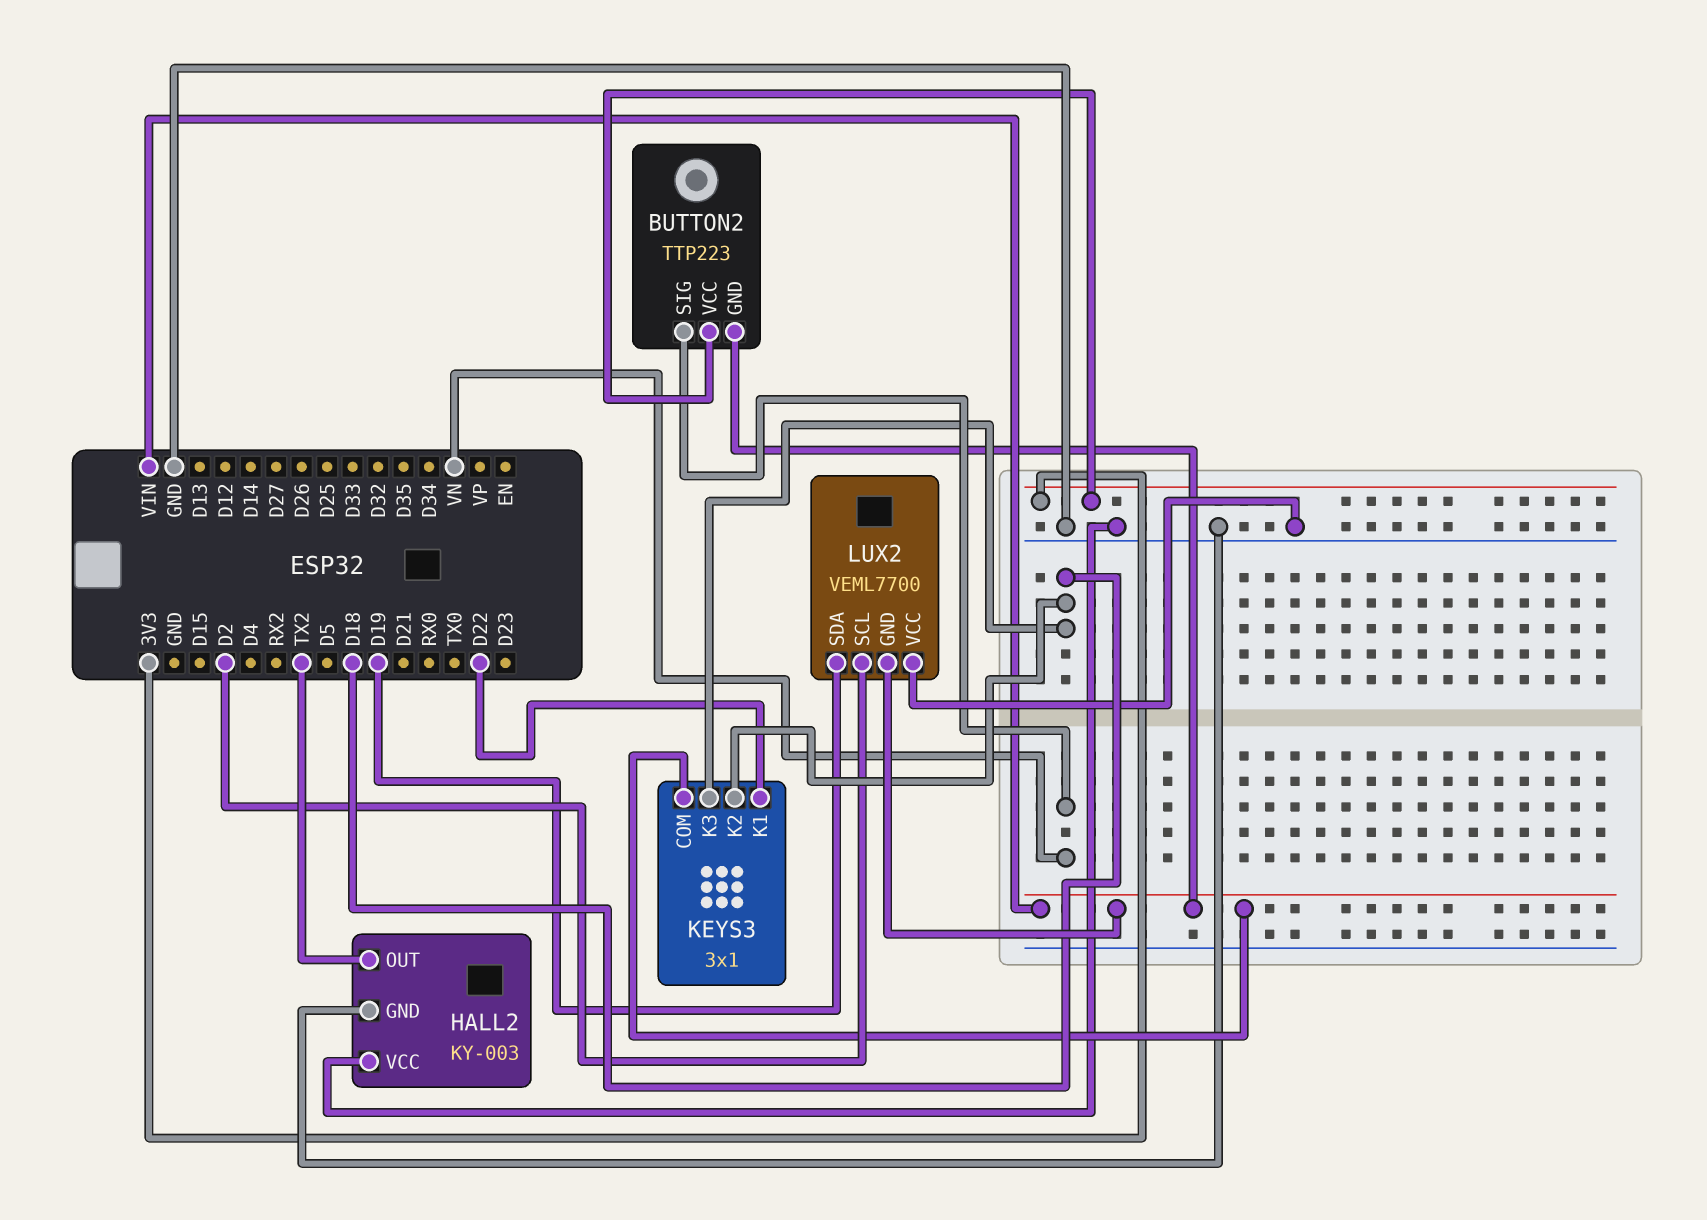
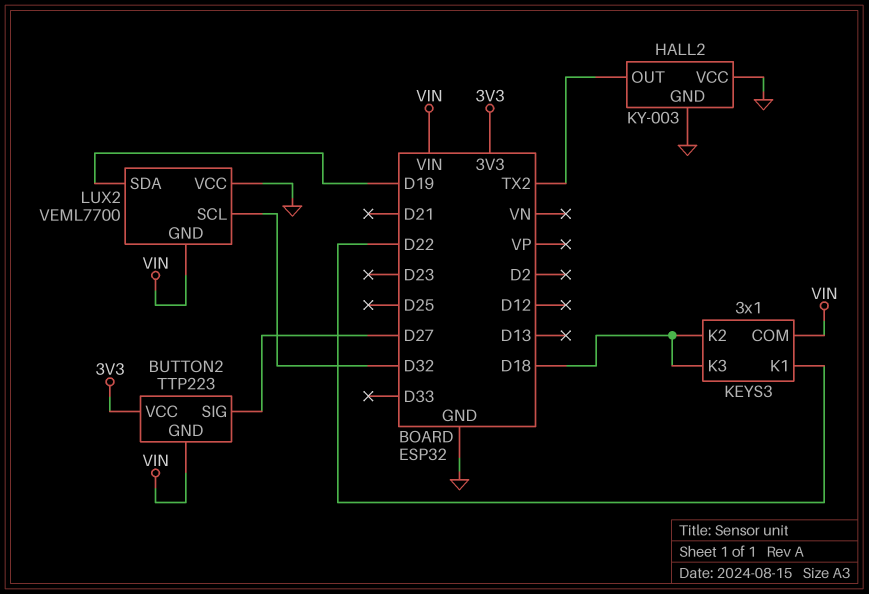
BUTTON2 pin SIG: VN -> D27
LUX2 pin SCL: D2 -> D32

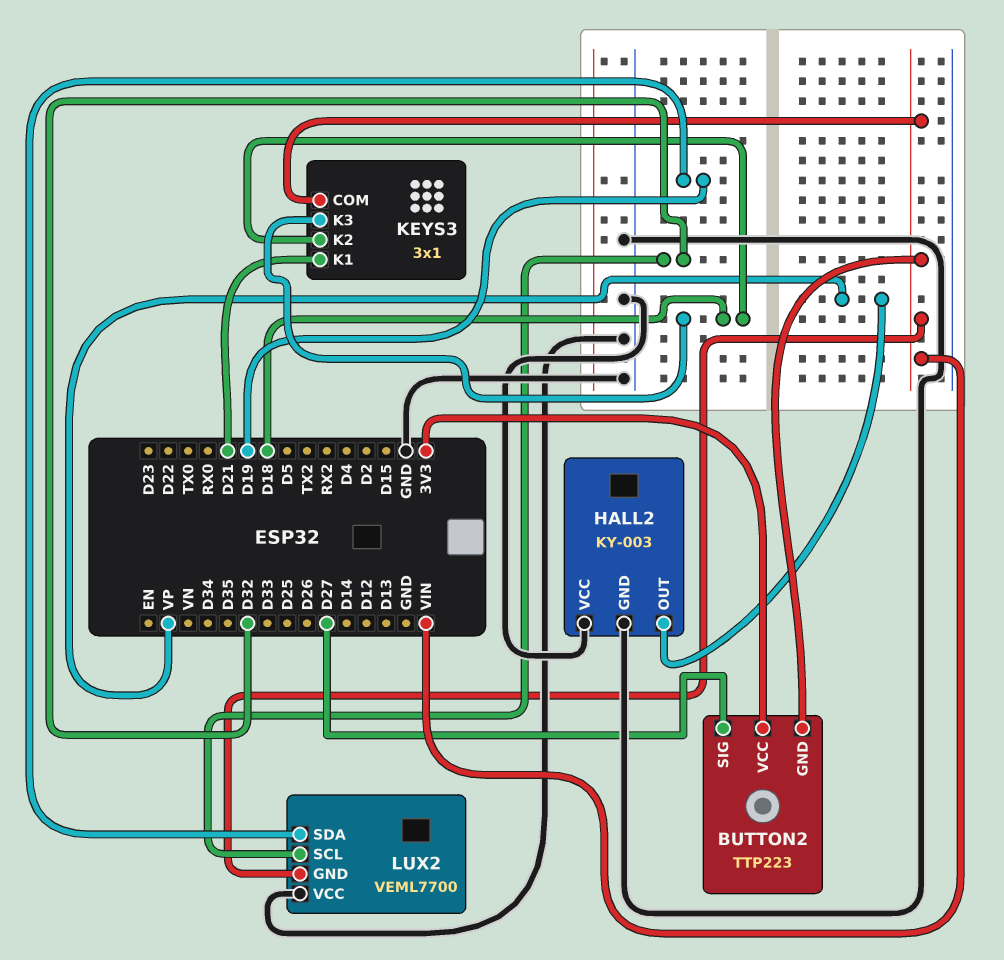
HALL2 pin OUT: TX2 -> VP
KEYS3 pin K1: D22 -> D21

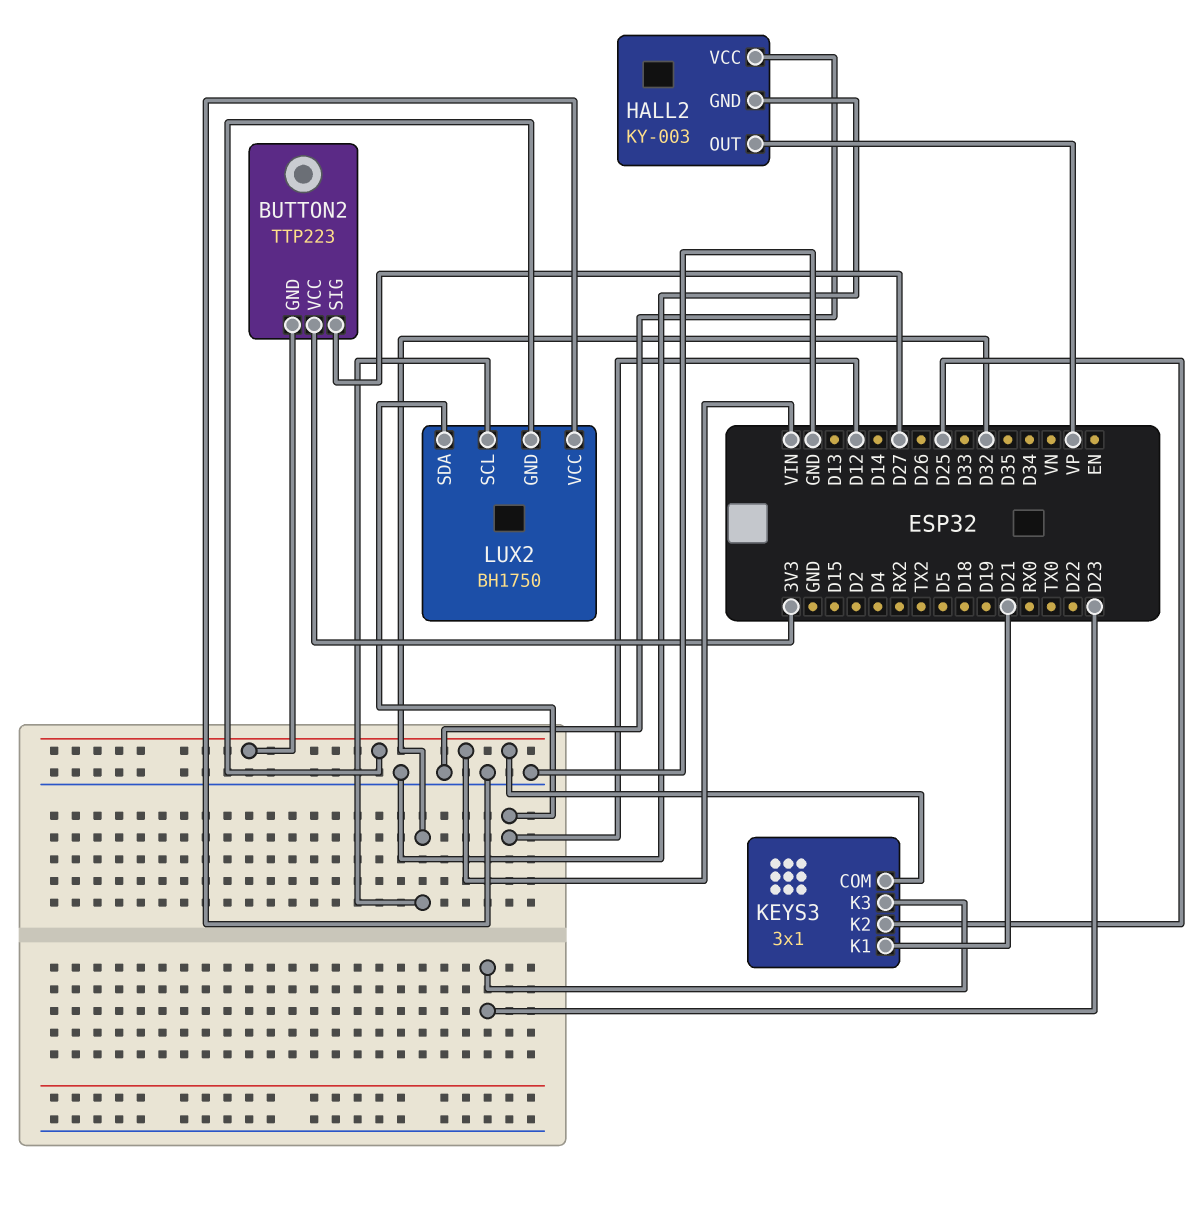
KEYS3 pin K2: D18 -> D25
KEYS3 pin K3: D18 -> D23
LUX2: VEML7700 -> BH1750
LUX2 pin SDA: D19 -> D12

